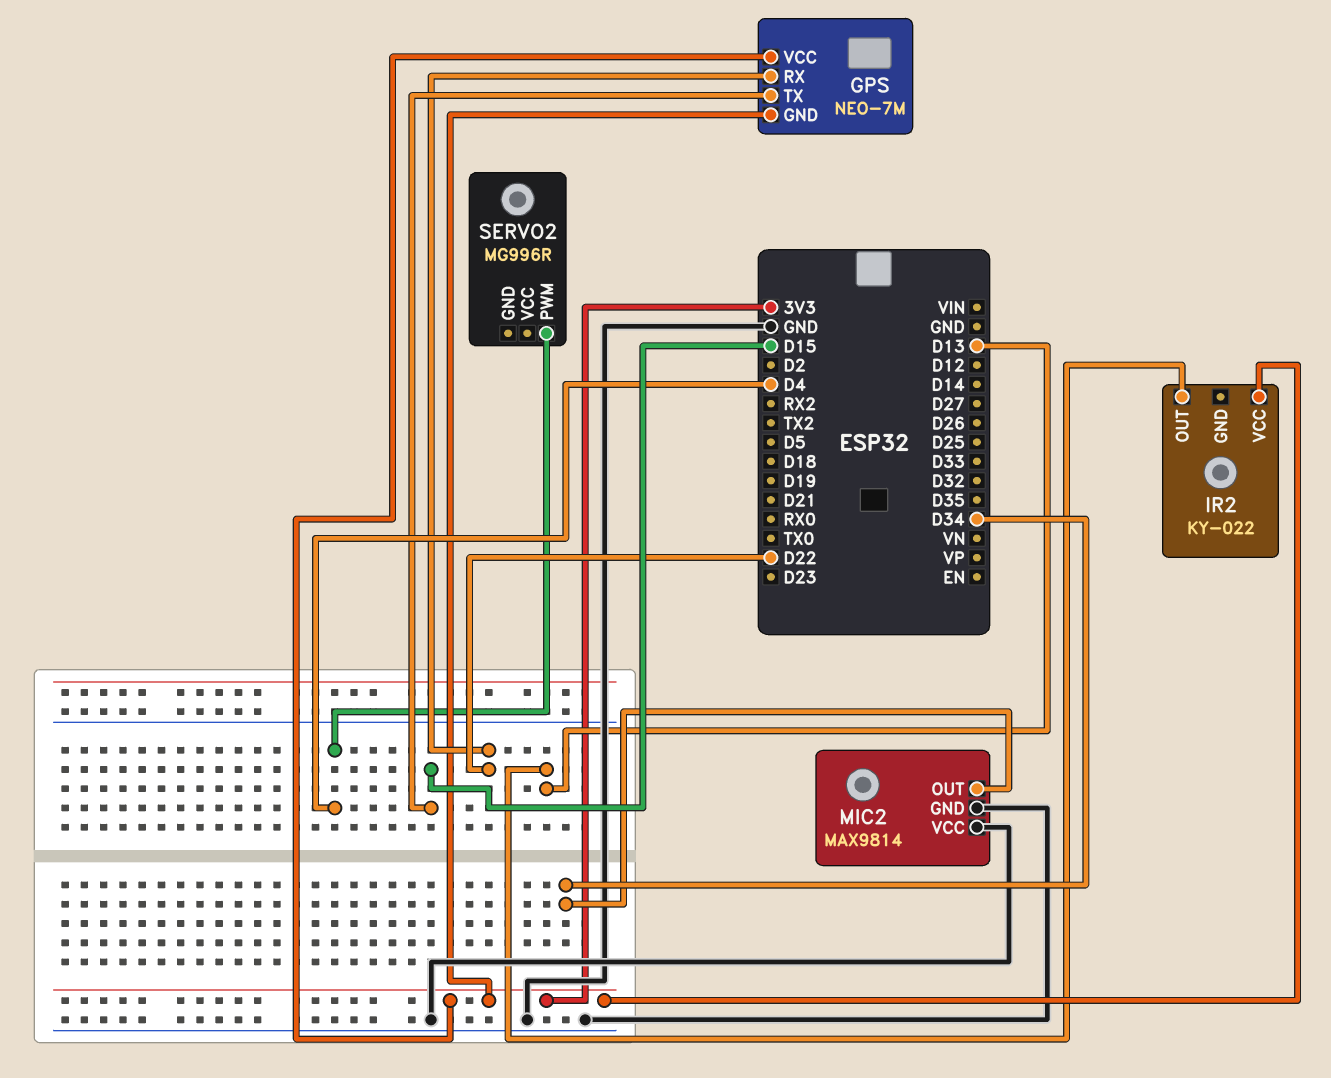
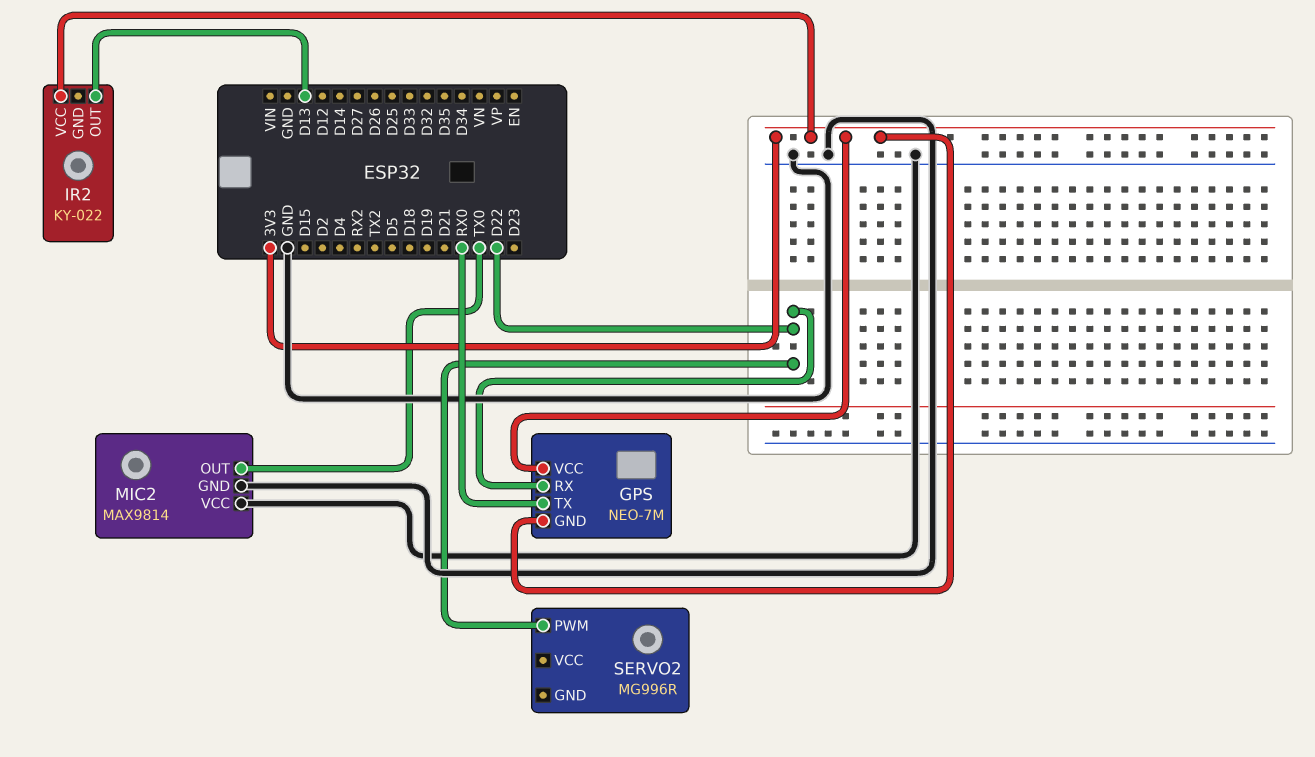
GPS pin TX: D15 -> RX0
MIC2 pin OUT: D34 -> TX0
SERVO2 pin PWM: D4 -> D22

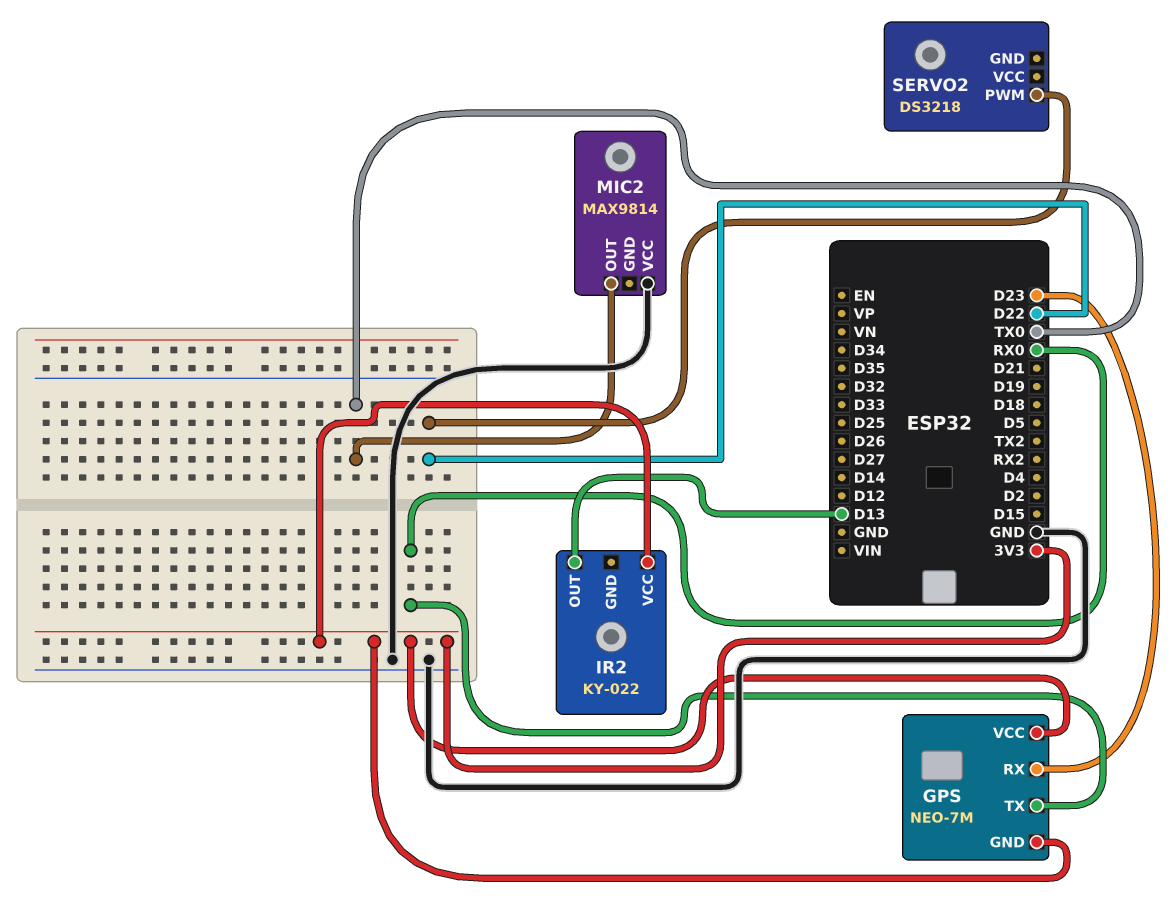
GPS pin RX: D22 -> D23
MIC2 pin GND: GND -> none
SERVO2: MG996R -> DS3218

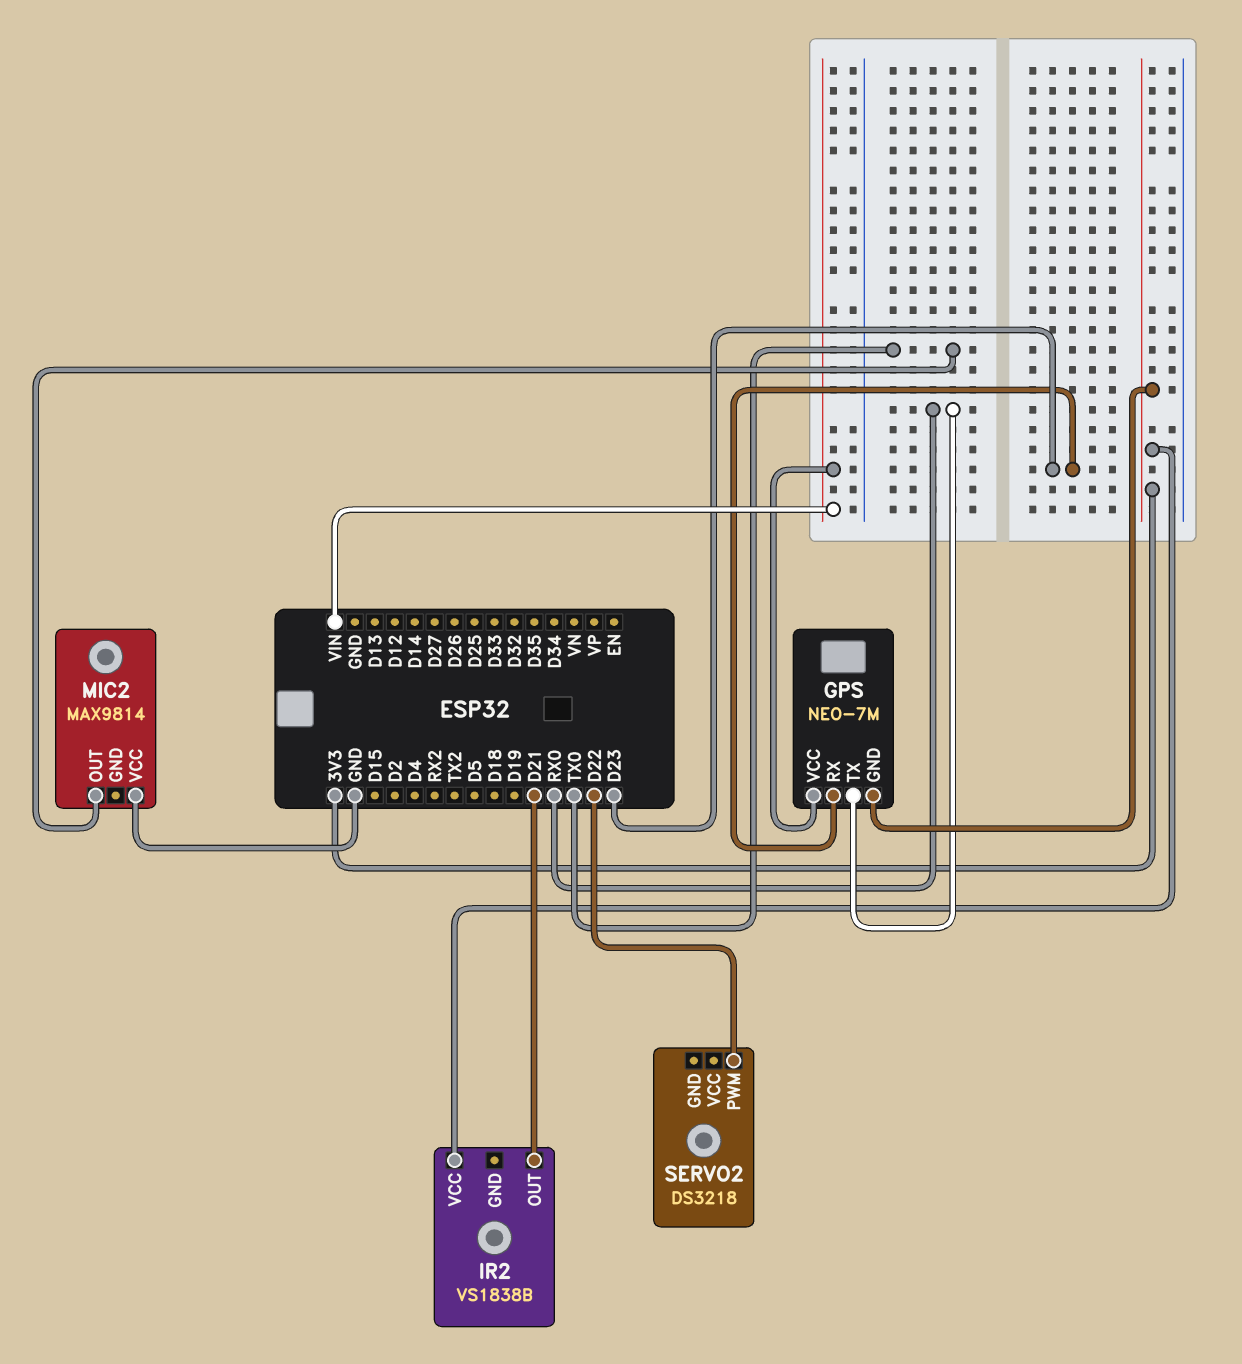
GPS pin VCC: 3V3 -> VIN
IR2: KY-022 -> VS1838B
IR2 pin OUT: D13 -> D21

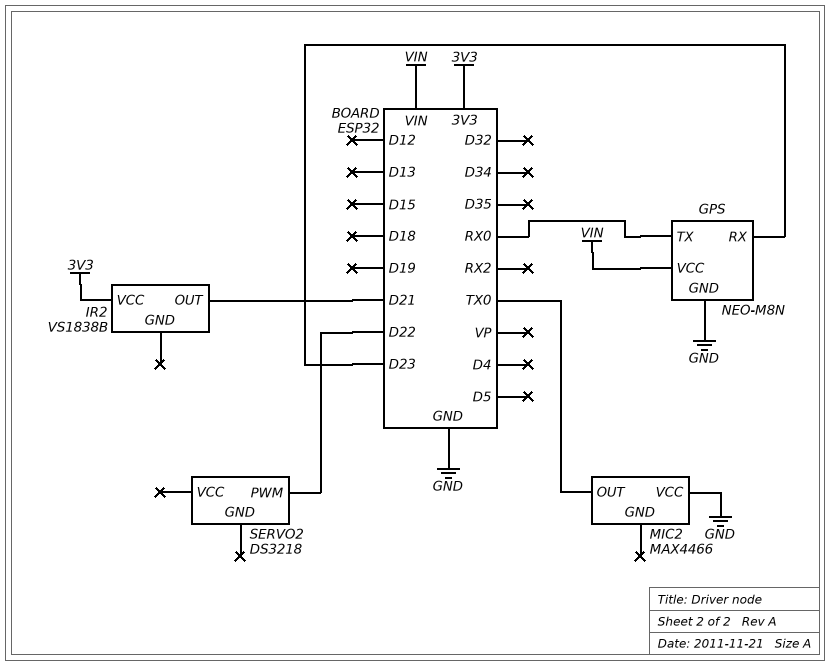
GPS: NEO-7M -> NEO-M8N
GPS pin GND: 3V3 -> GND
MIC2: MAX9814 -> MAX4466

